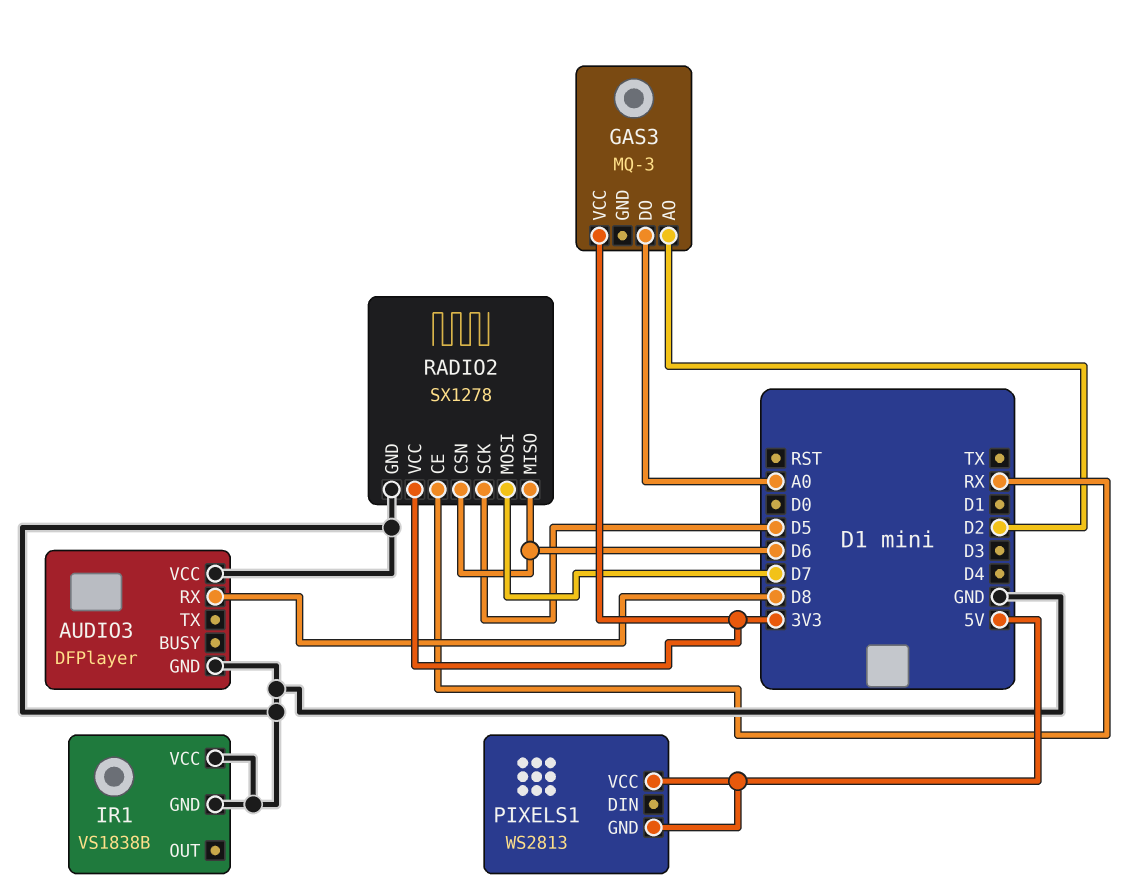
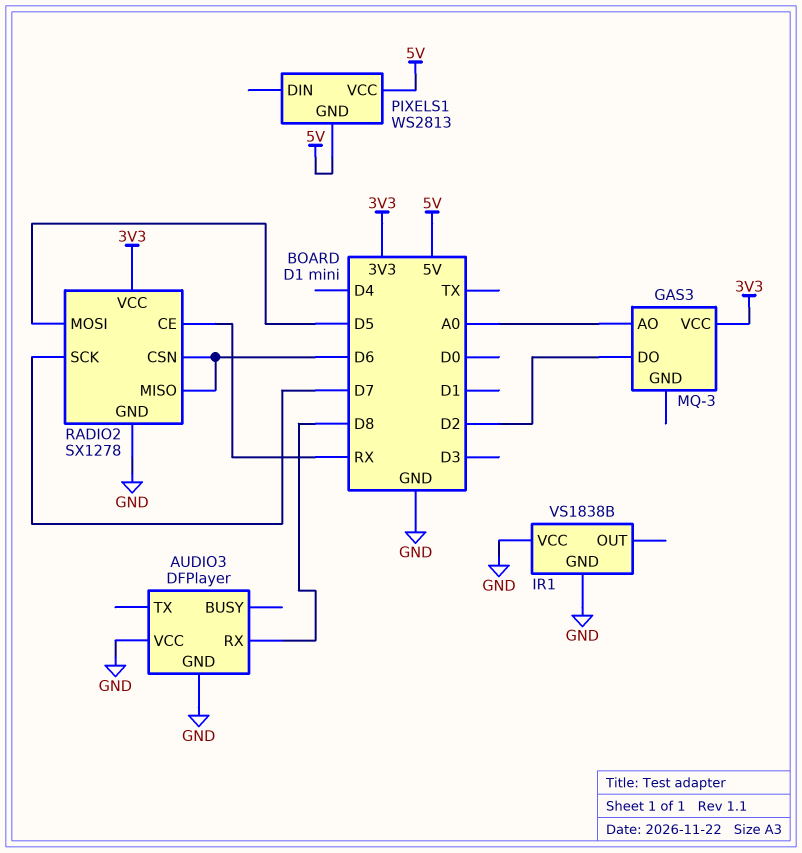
GAS3 pin AO: D2 -> A0
GAS3 pin DO: A0 -> D2
RADIO2 pin MOSI: D7 -> D5
RADIO2 pin SCK: D5 -> D7

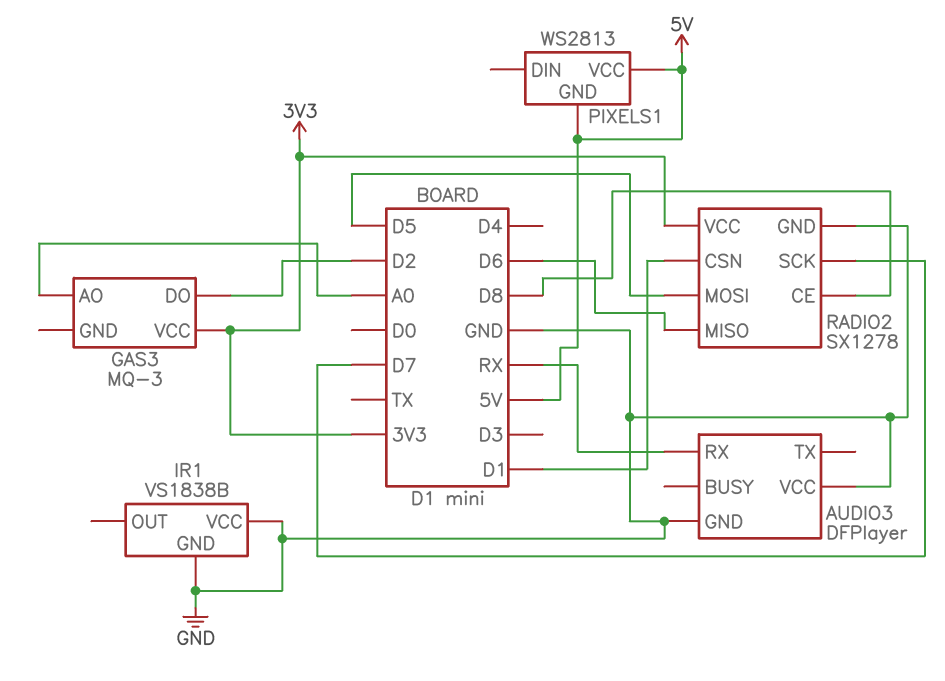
AUDIO3 pin RX: D8 -> RX
RADIO2 pin CE: RX -> D8
RADIO2 pin CSN: D6 -> D1

